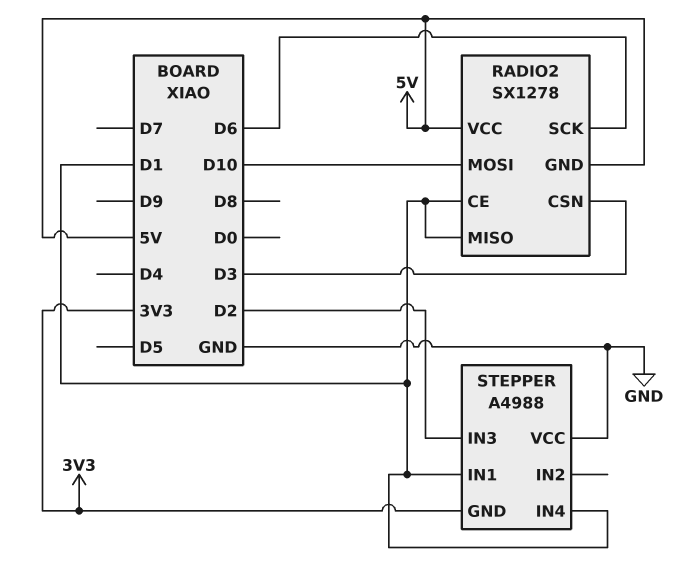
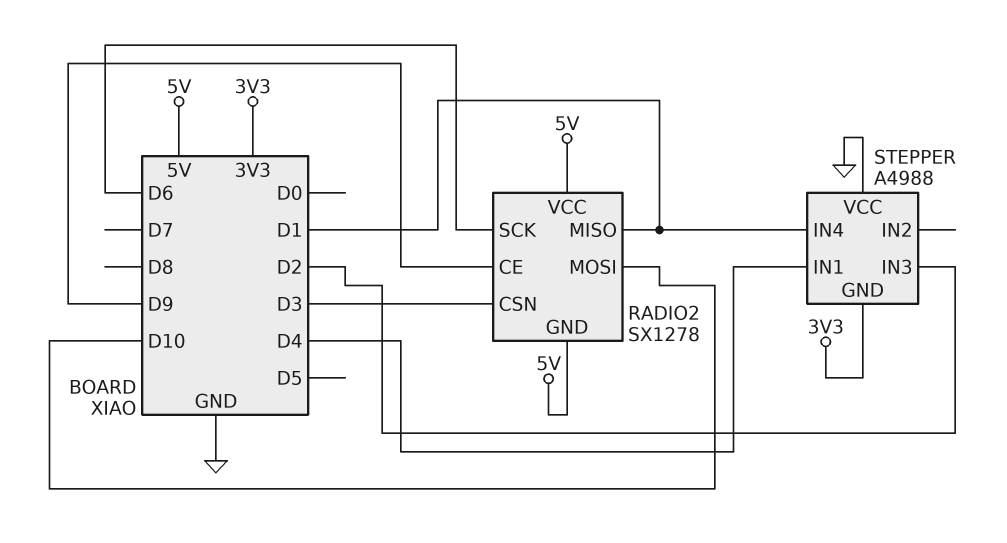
RADIO2 pin CE: D1 -> D9
STEPPER pin IN1: D1 -> D4

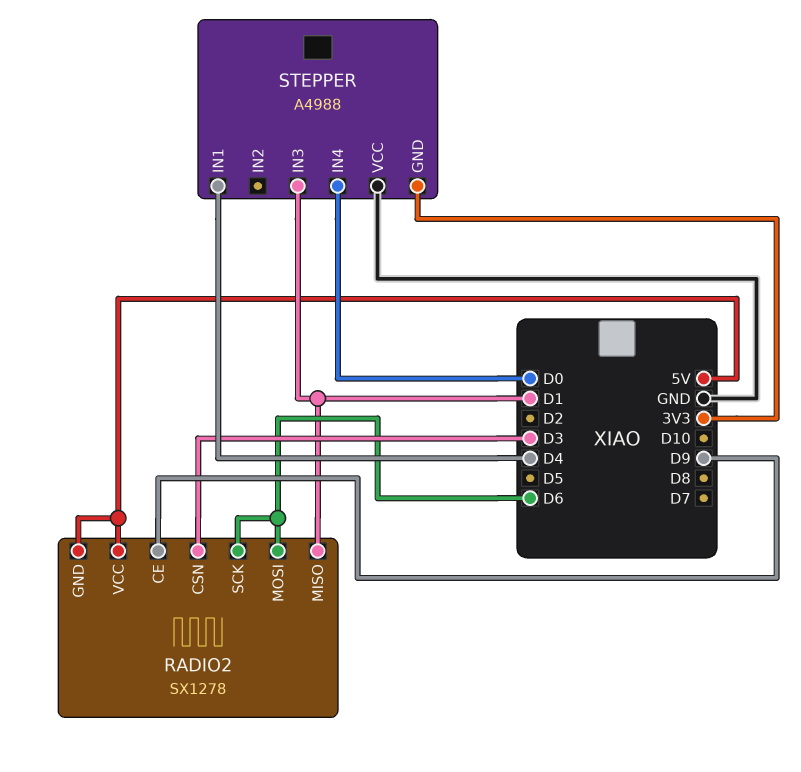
RADIO2 pin MOSI: D10 -> D6
STEPPER pin IN3: D2 -> D1
STEPPER pin IN4: D1 -> D0

